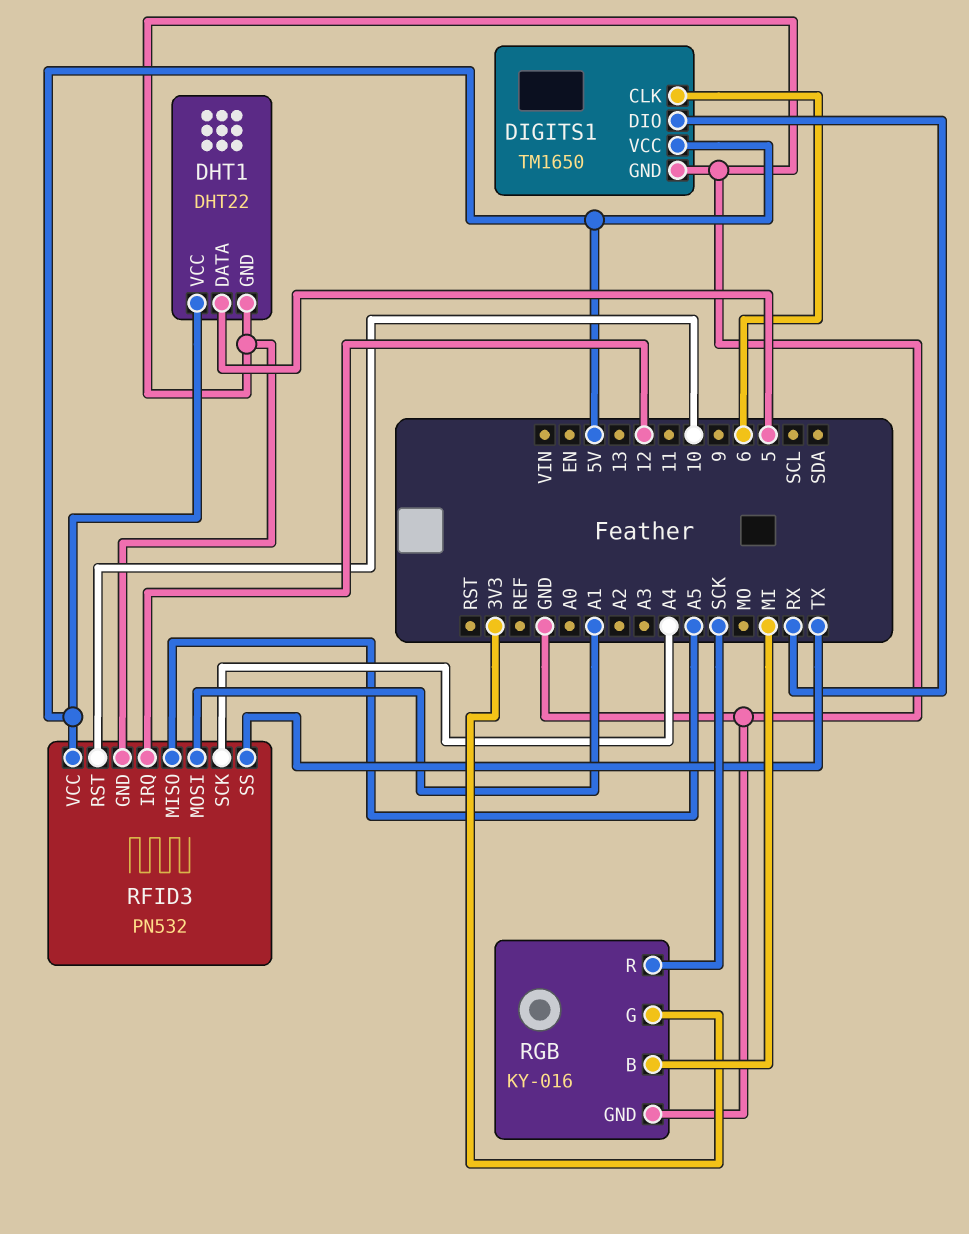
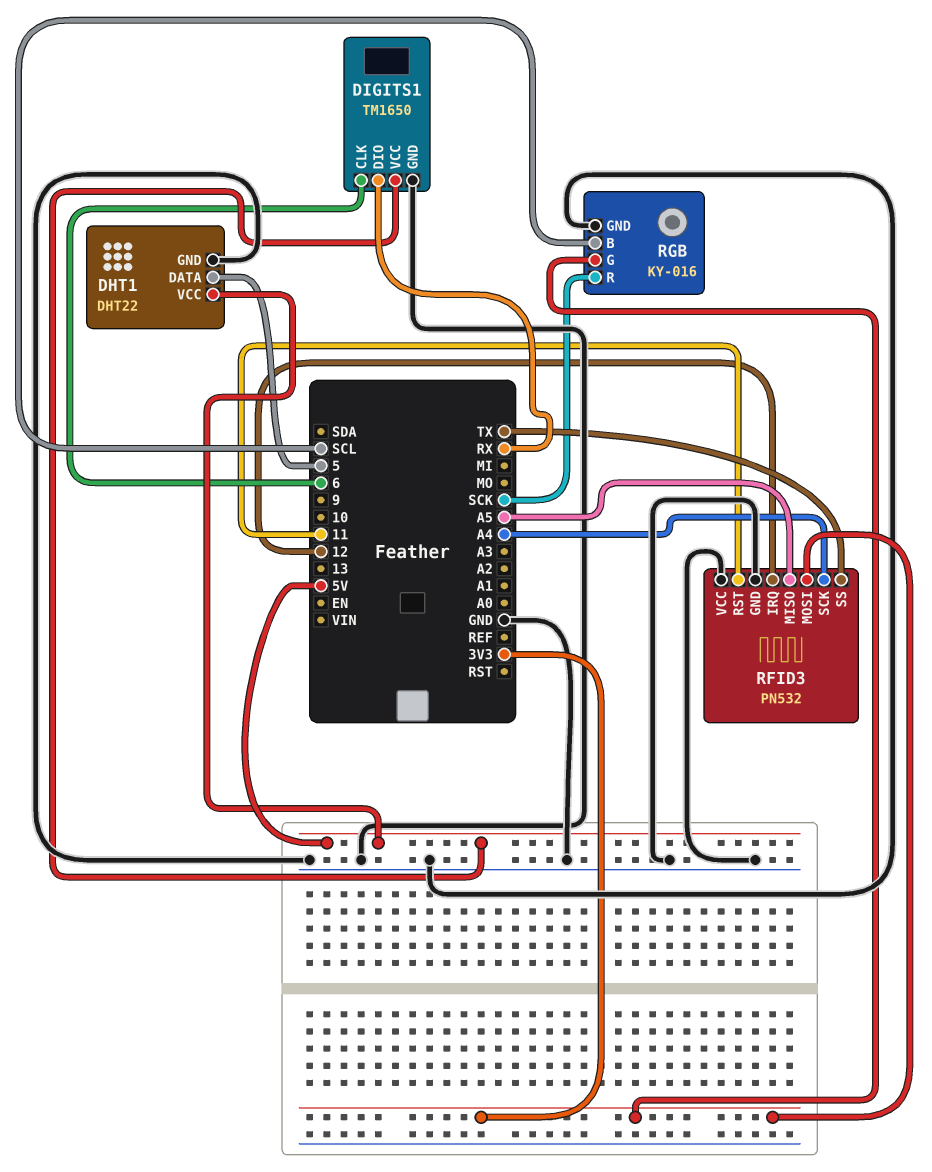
RFID3 pin MOSI: A1 -> 3V3
RFID3 pin RST: 10 -> 11
RFID3 pin VCC: 5V -> GND
RGB pin B: MI -> SCL

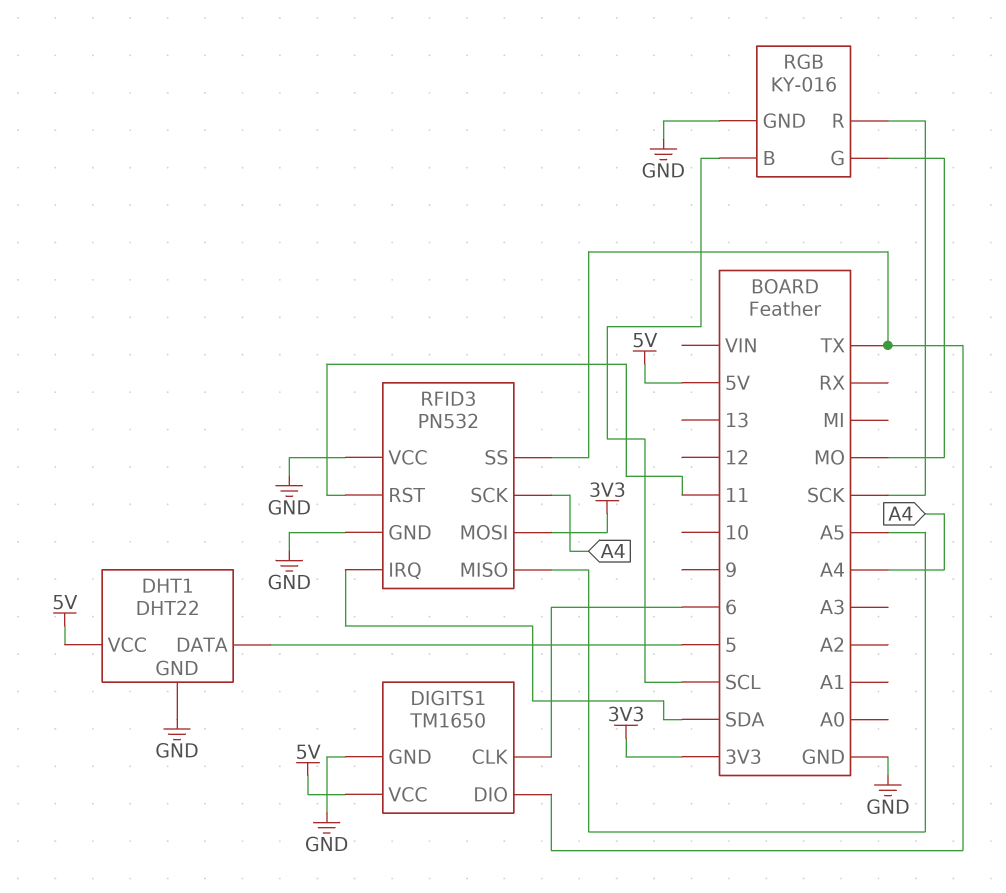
DIGITS1 pin DIO: RX -> TX
RFID3 pin IRQ: 12 -> SDA
RGB pin G: 3V3 -> MO

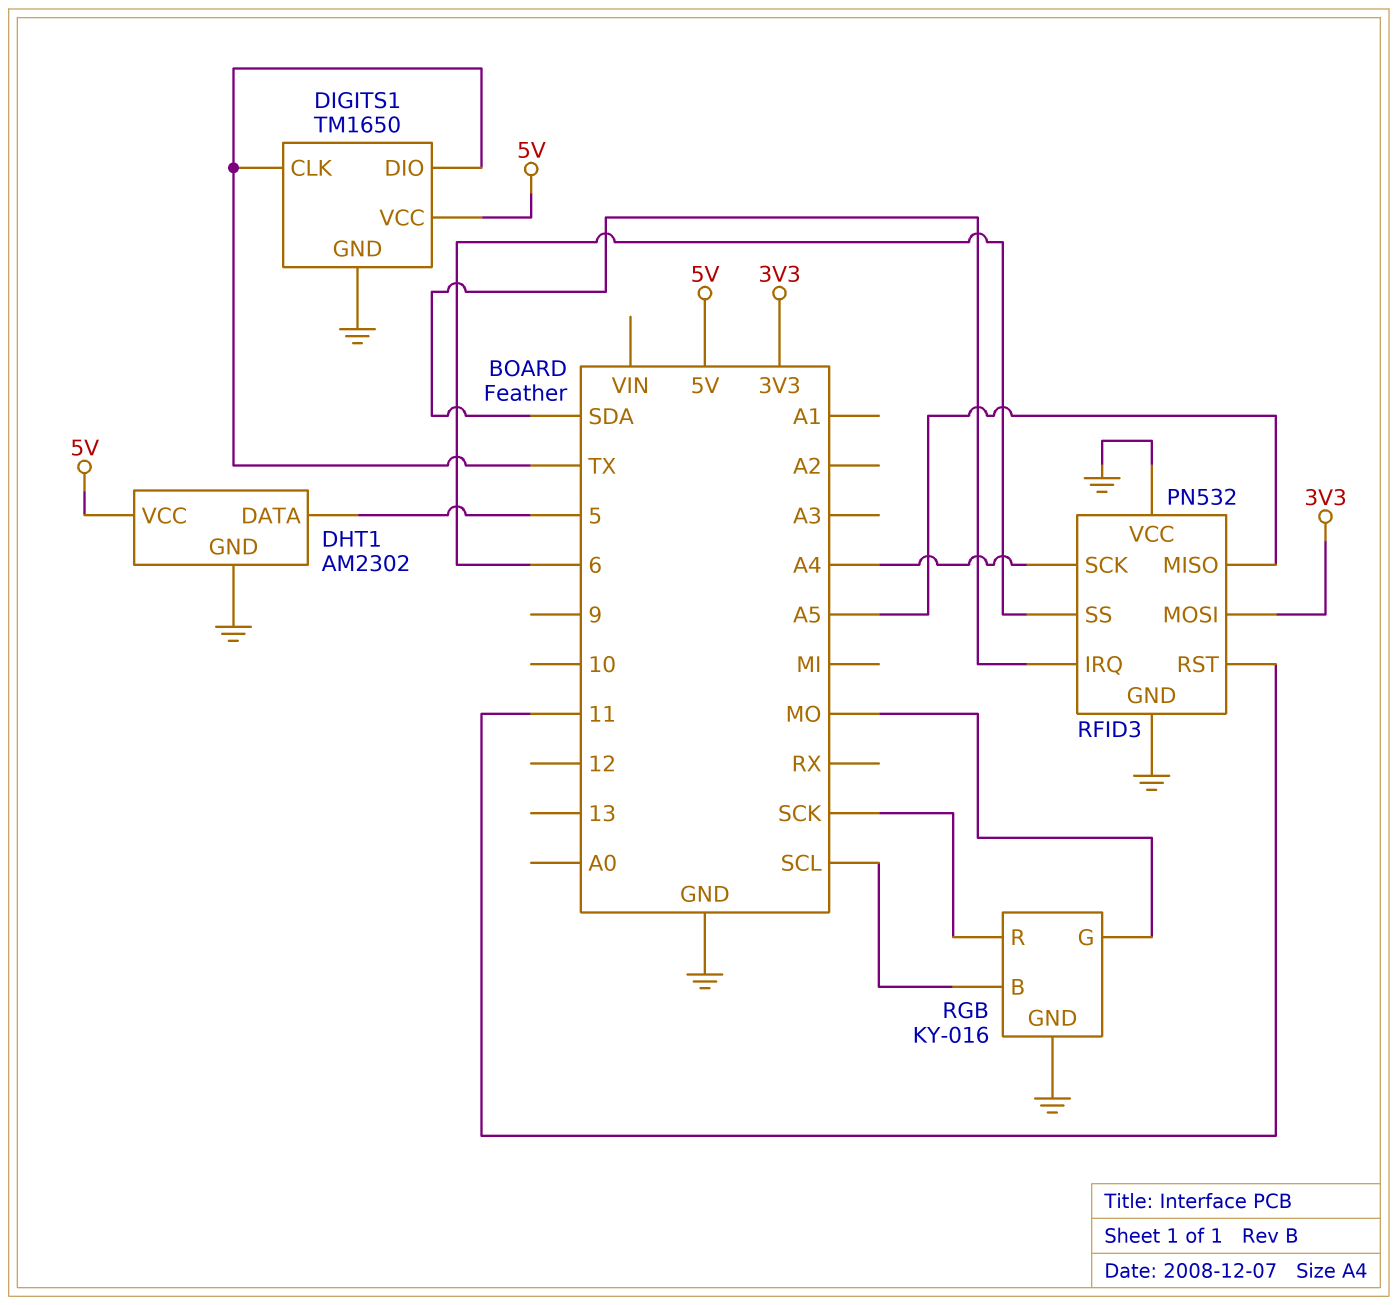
DHT1: DHT22 -> AM2302
DIGITS1 pin CLK: 6 -> TX
RFID3 pin SS: TX -> 6

